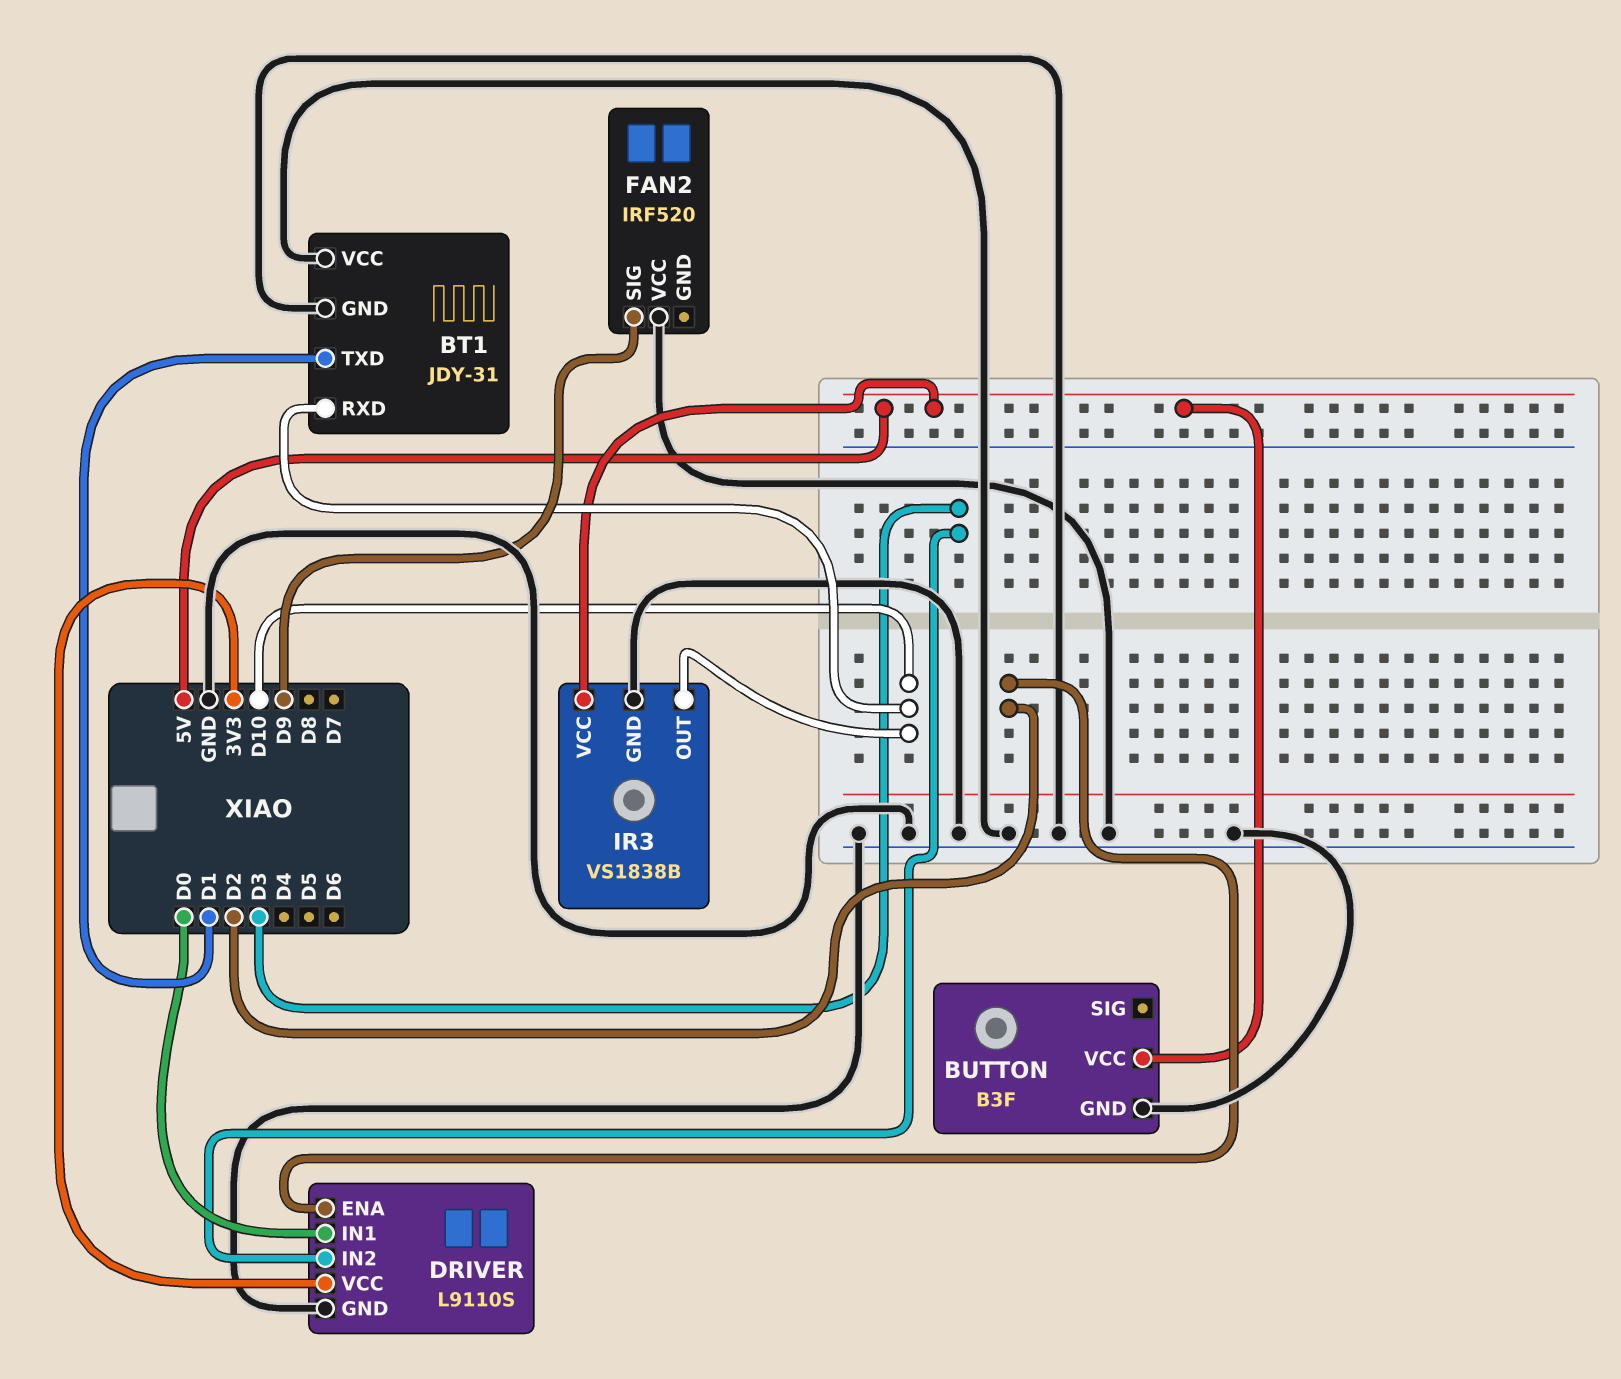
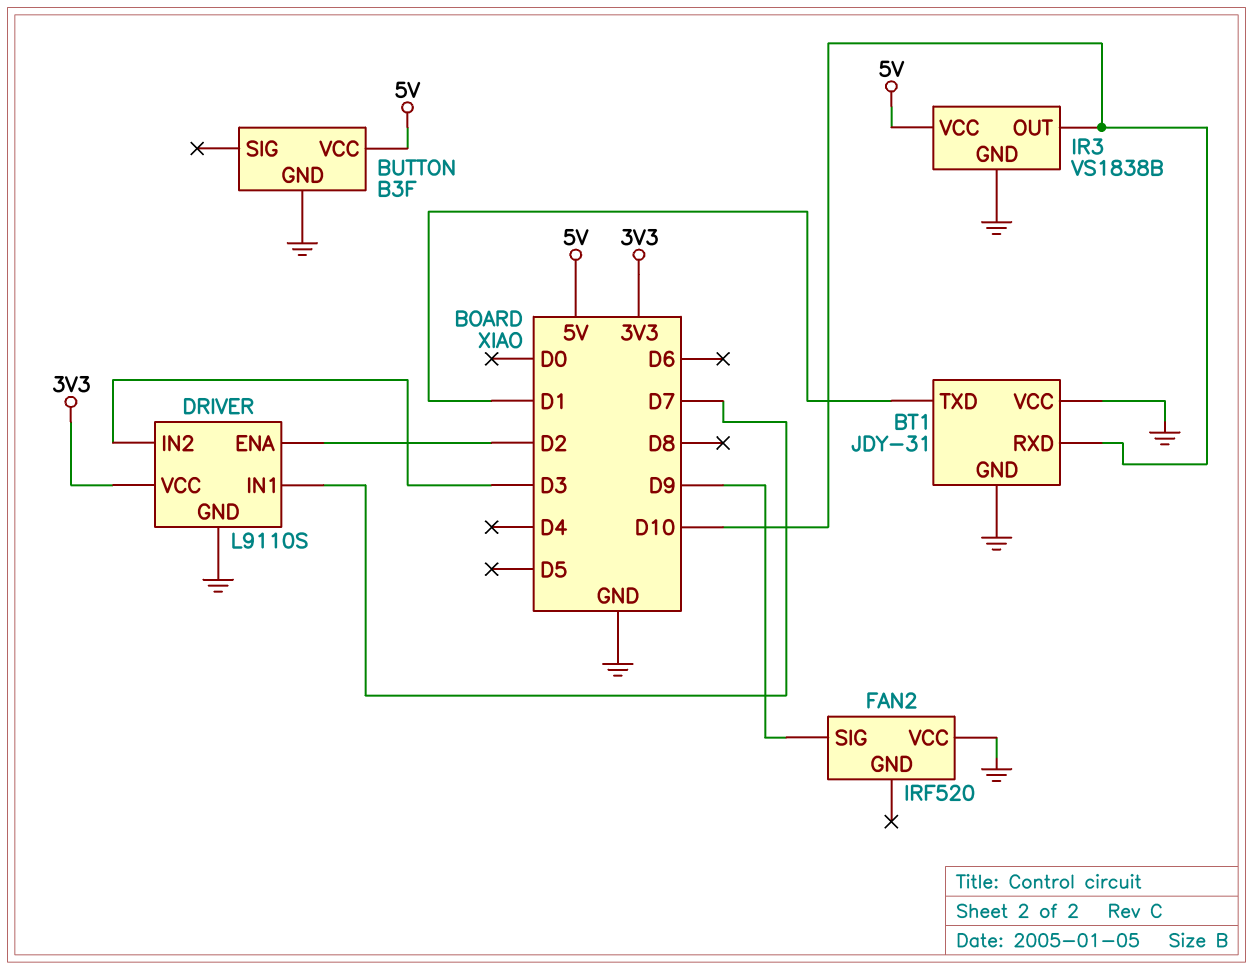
DRIVER pin IN1: D0 -> D7

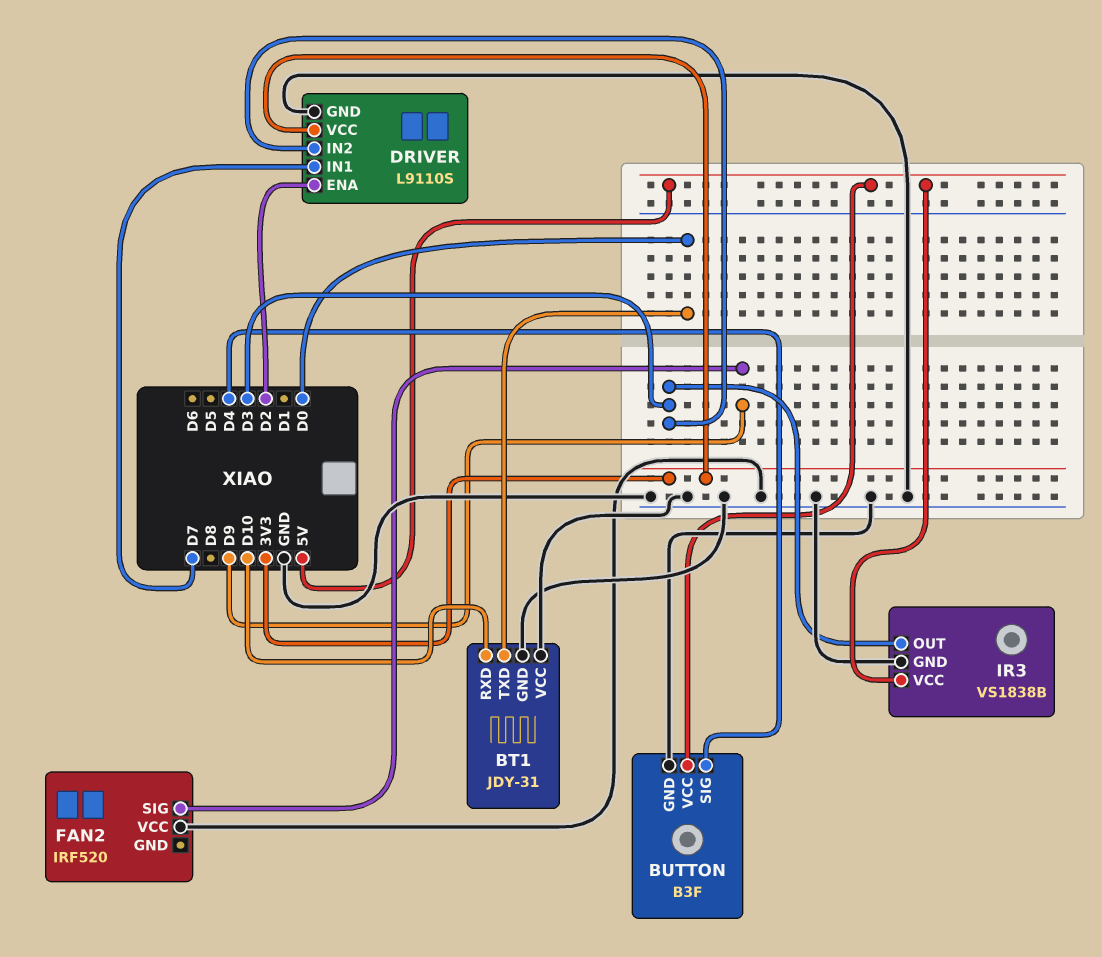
BT1 pin TXD: D1 -> D0
BUTTON pin SIG: none -> D4
IR3 pin OUT: D10 -> D3

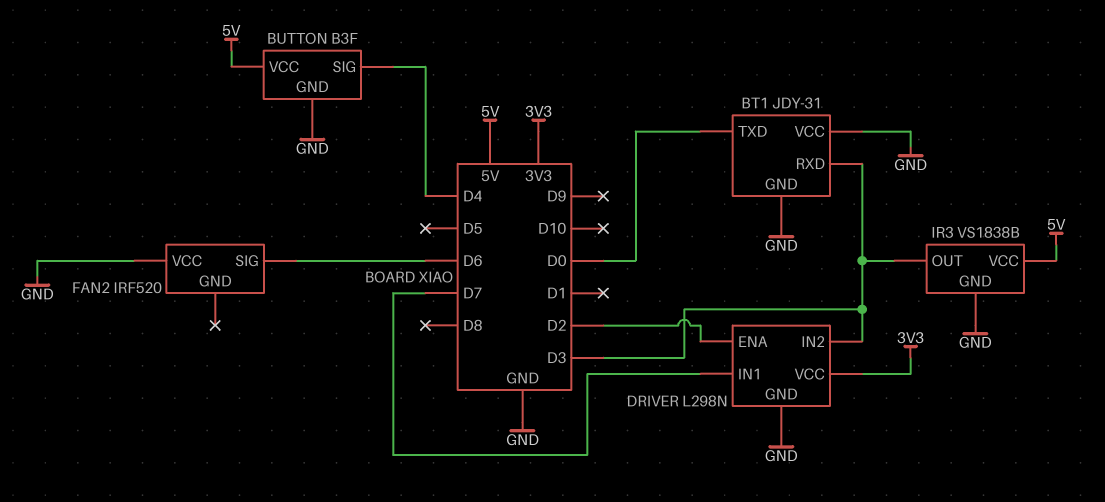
BT1 pin RXD: D10 -> D3
DRIVER: L9110S -> L298N
FAN2 pin SIG: D9 -> D6

